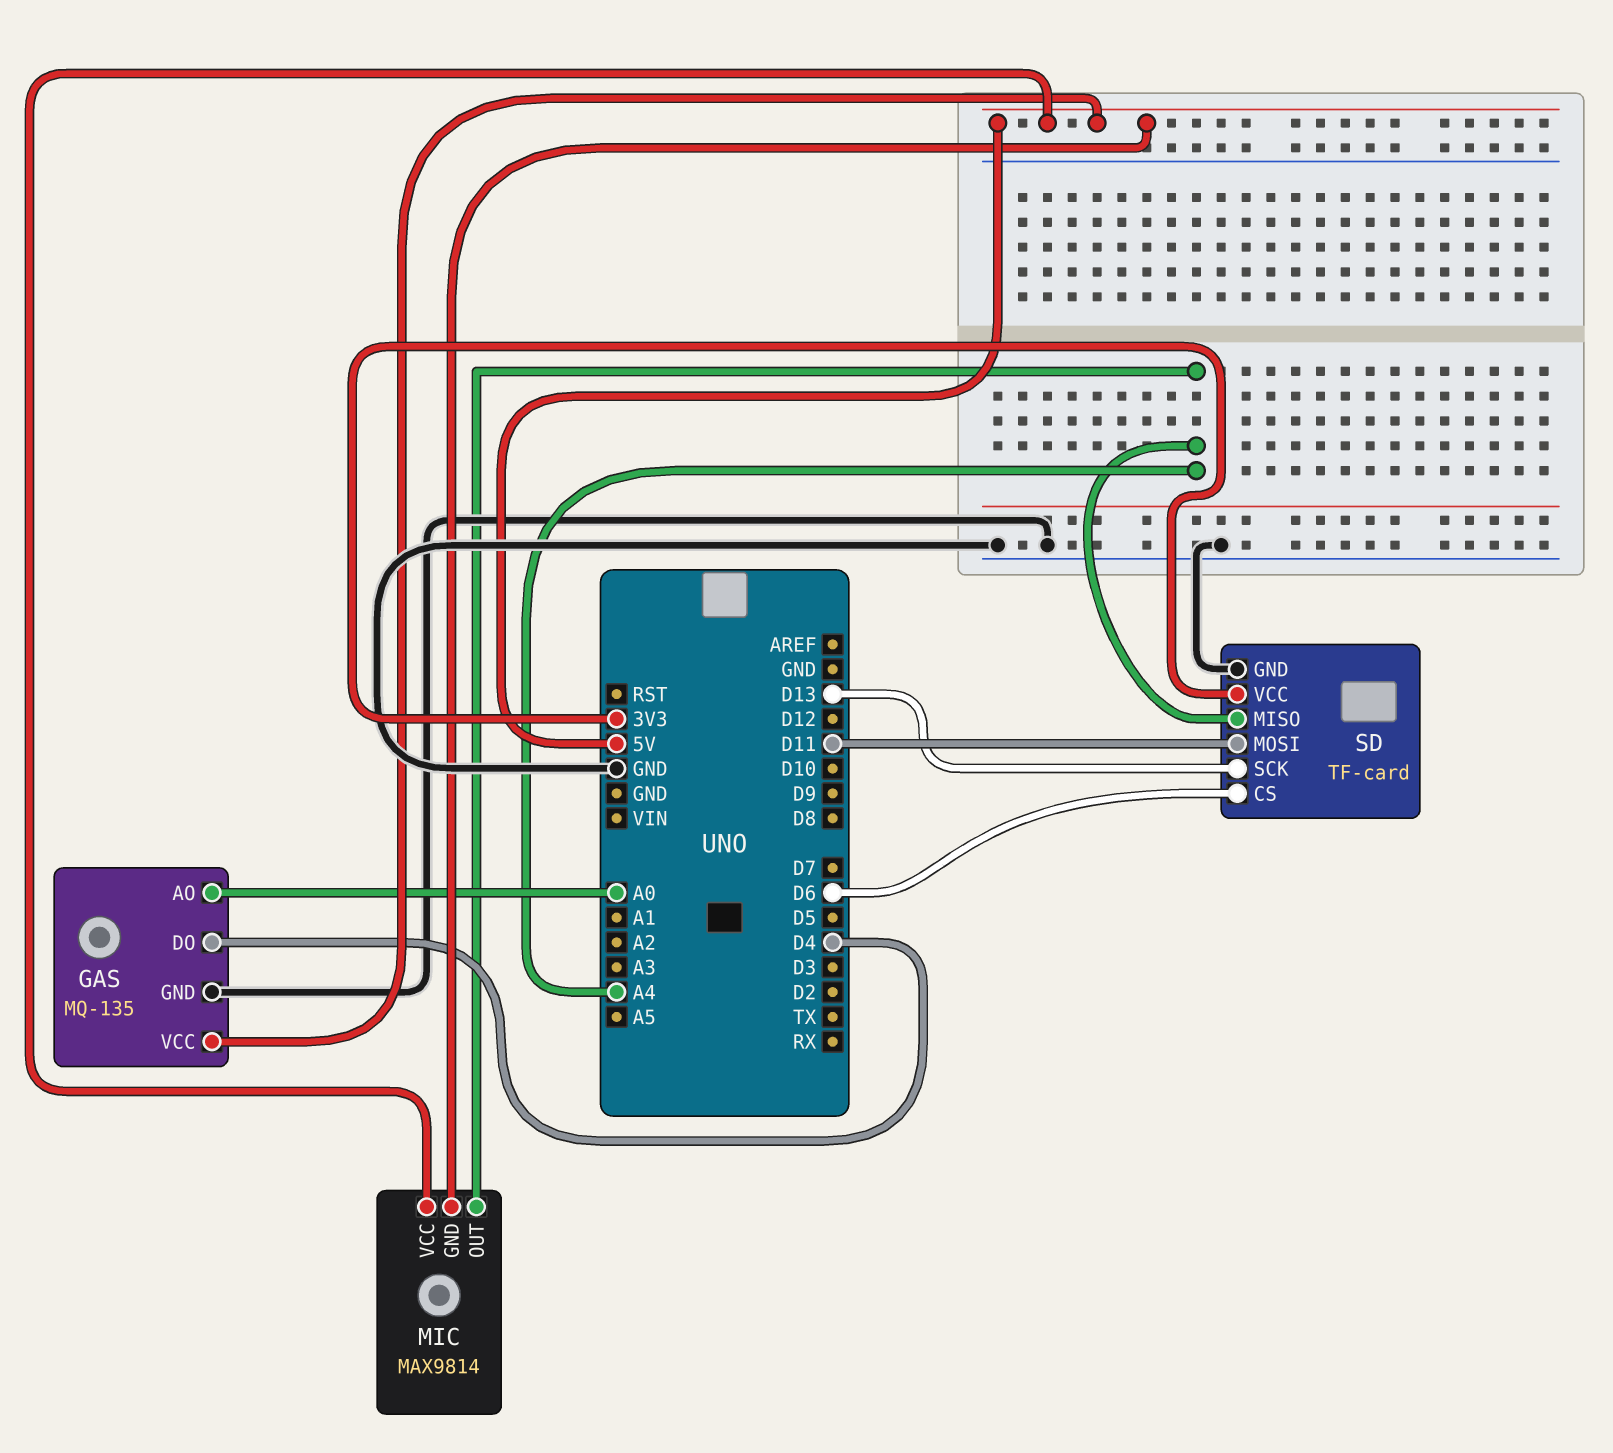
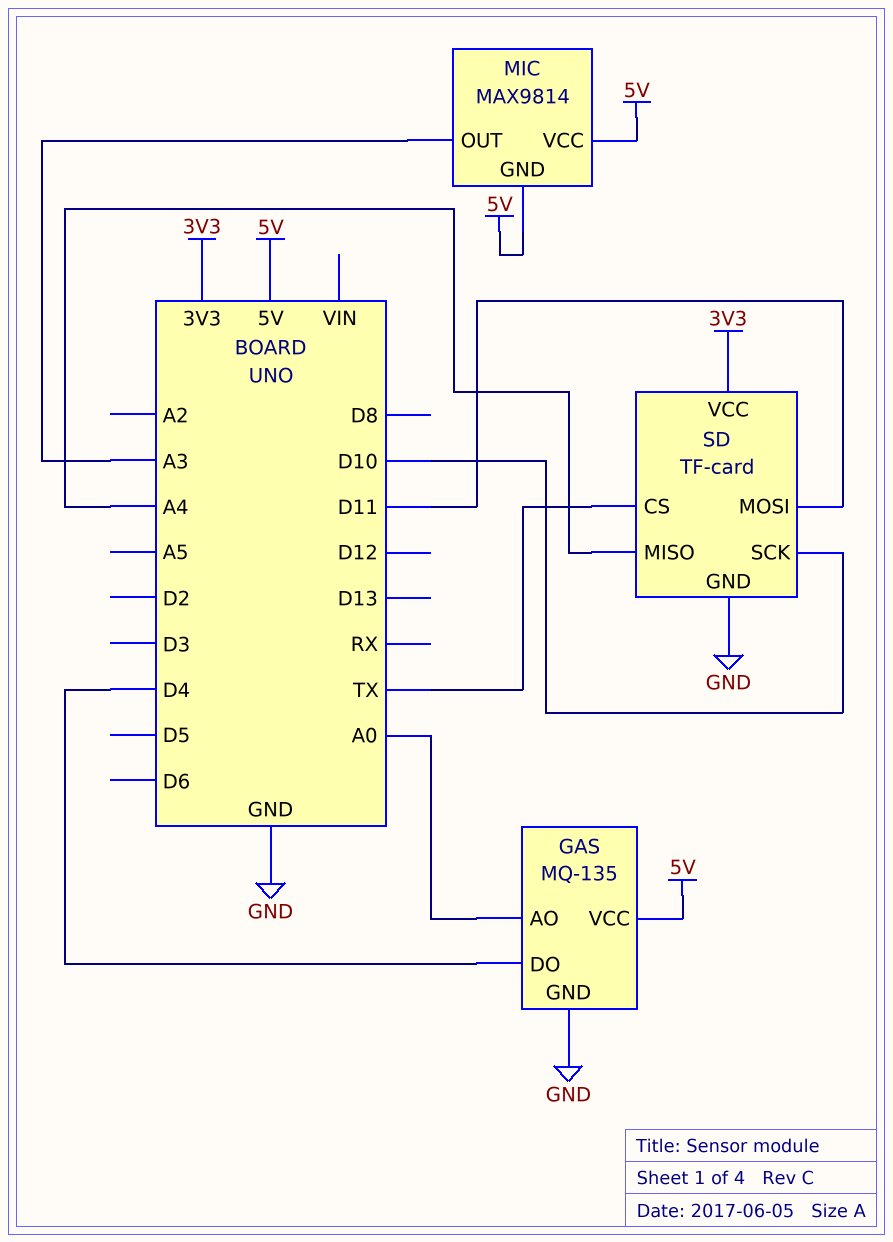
MIC pin OUT: A4 -> A3
SD pin CS: D6 -> TX
SD pin SCK: D13 -> D10

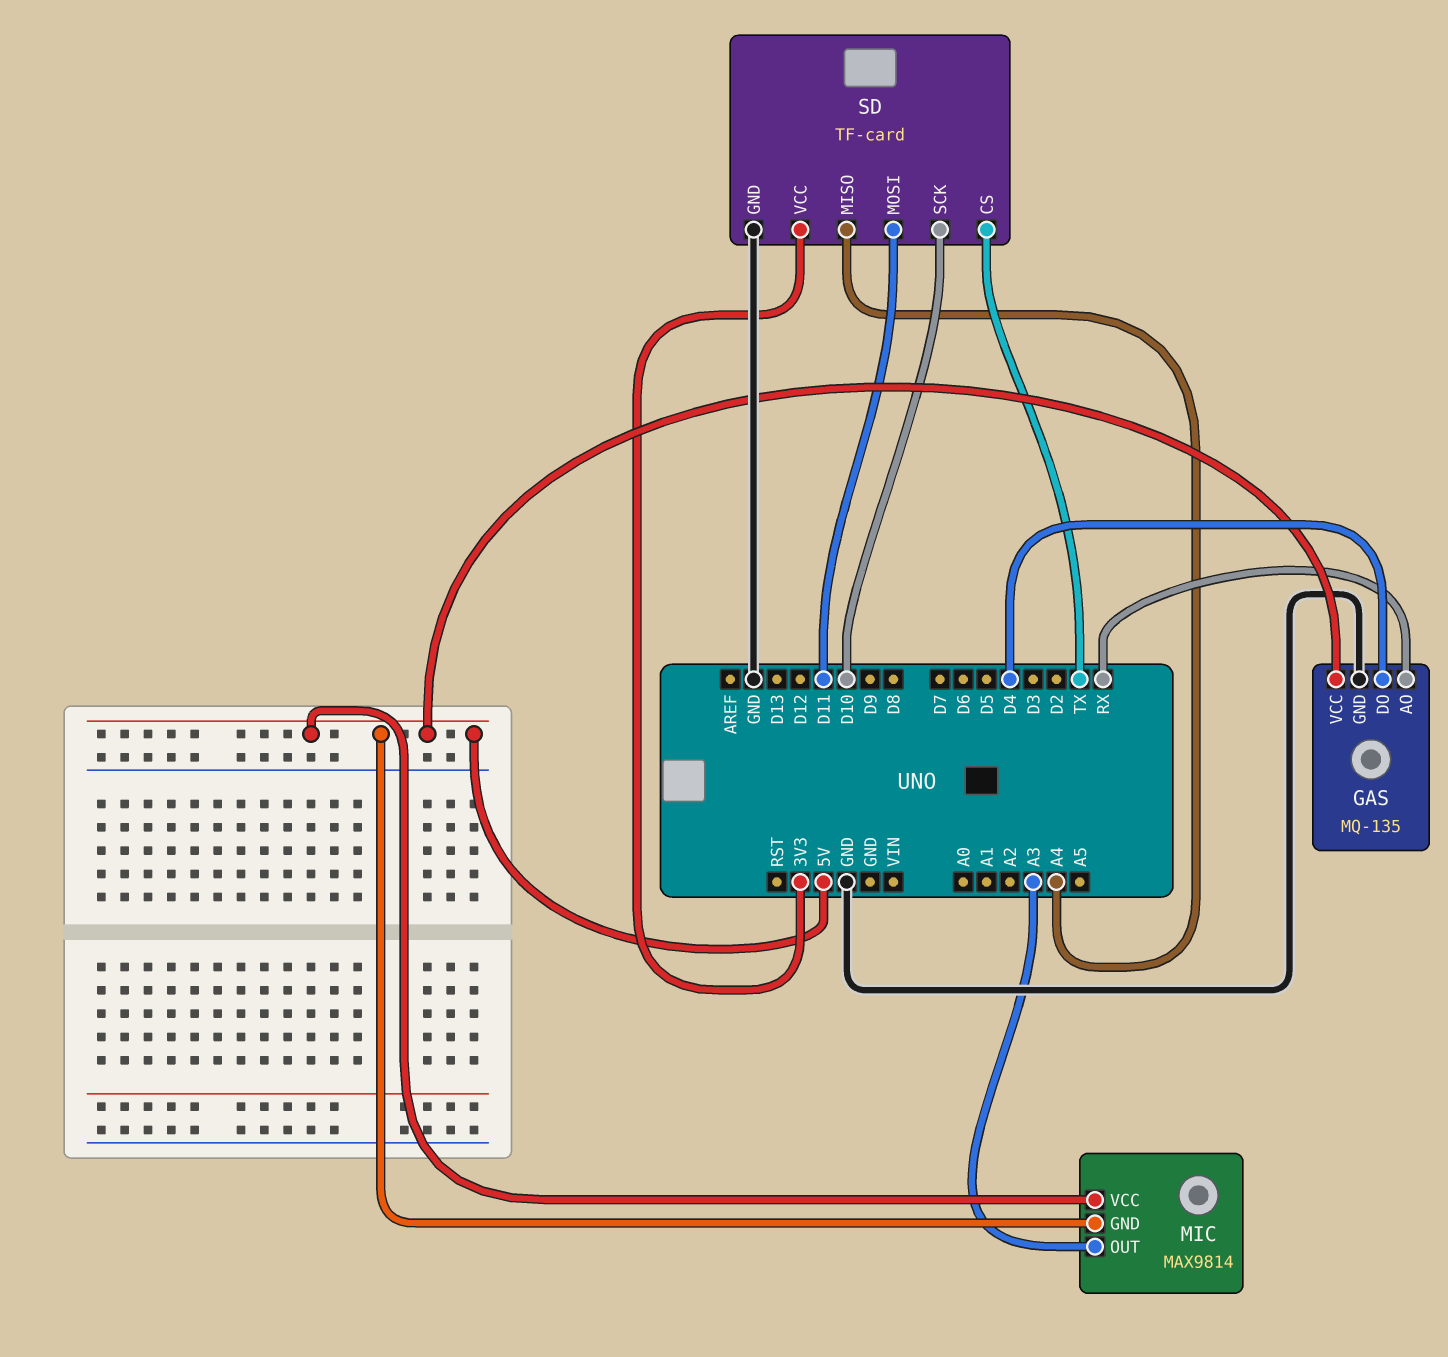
GAS pin AO: A0 -> RX

